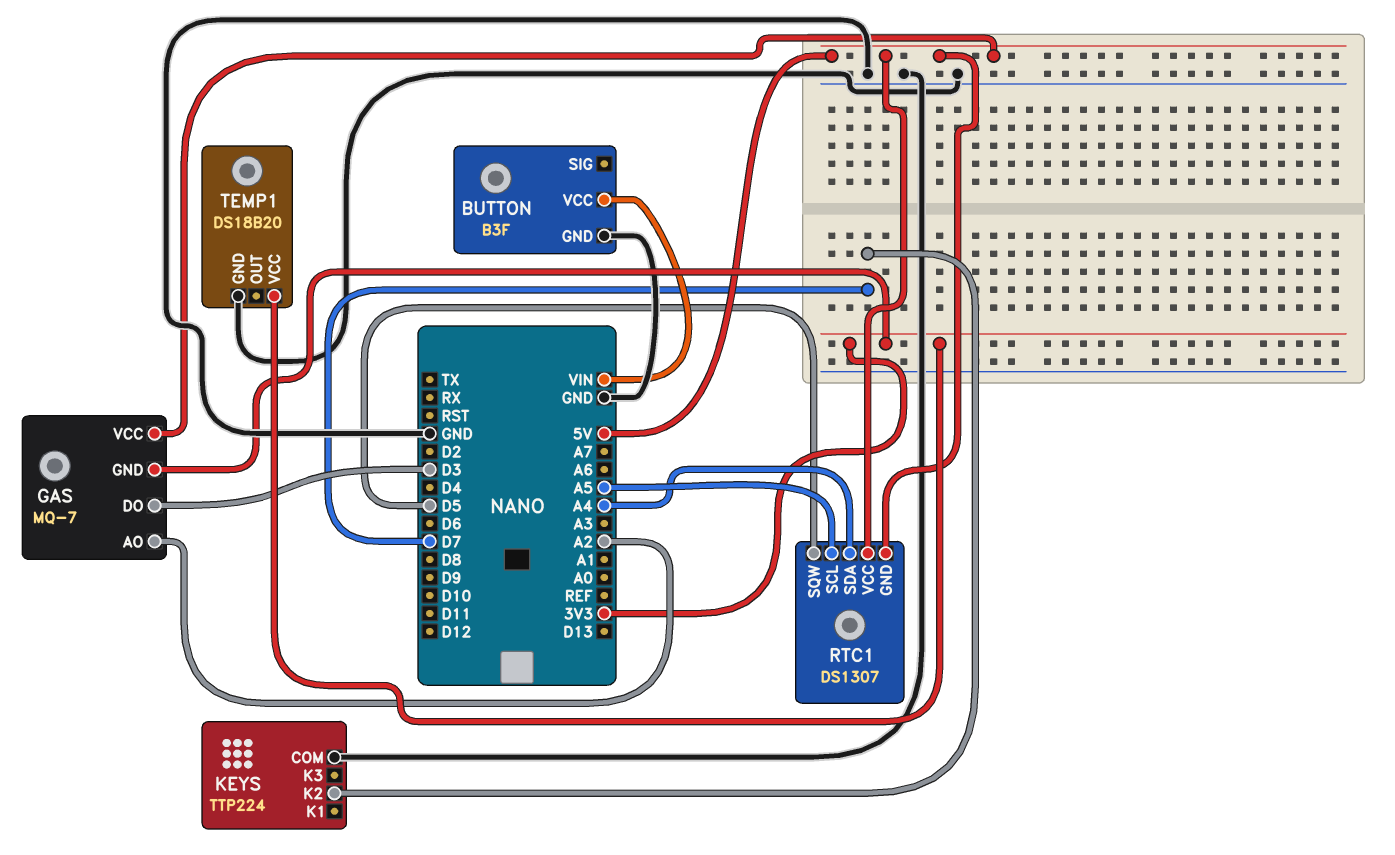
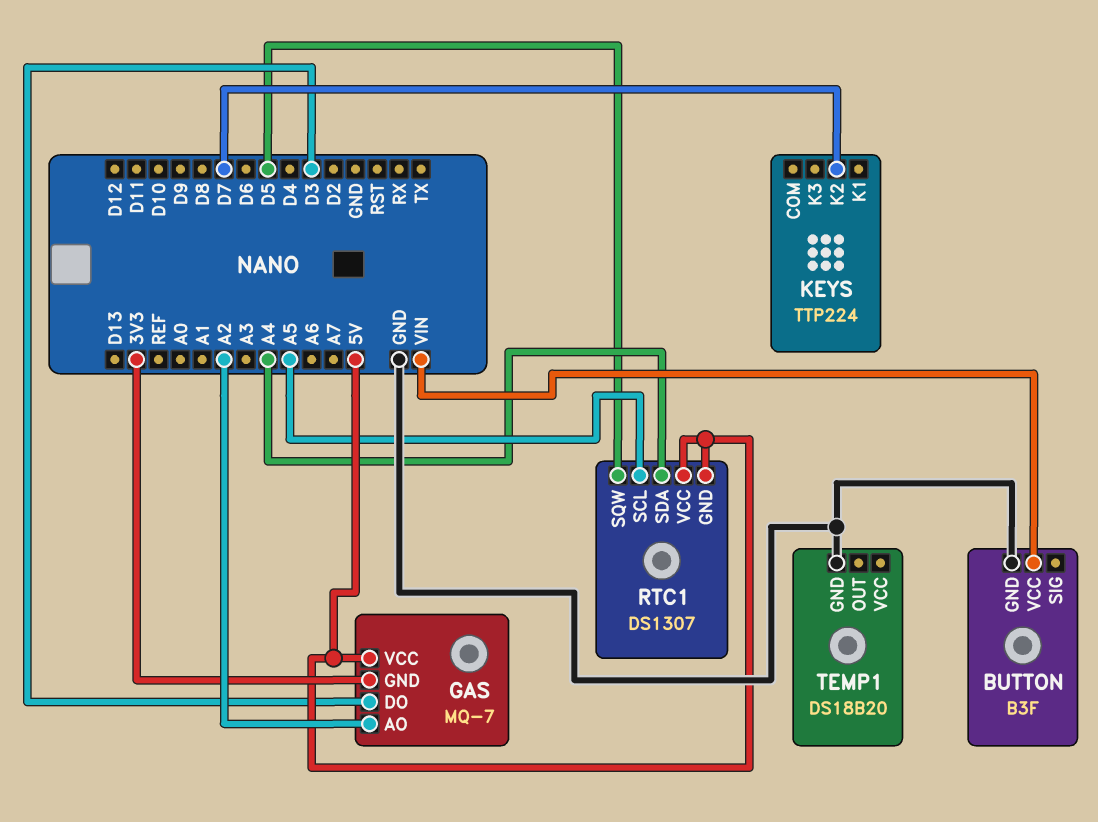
KEYS pin COM: GND -> none
TEMP1 pin VCC: 3V3 -> none

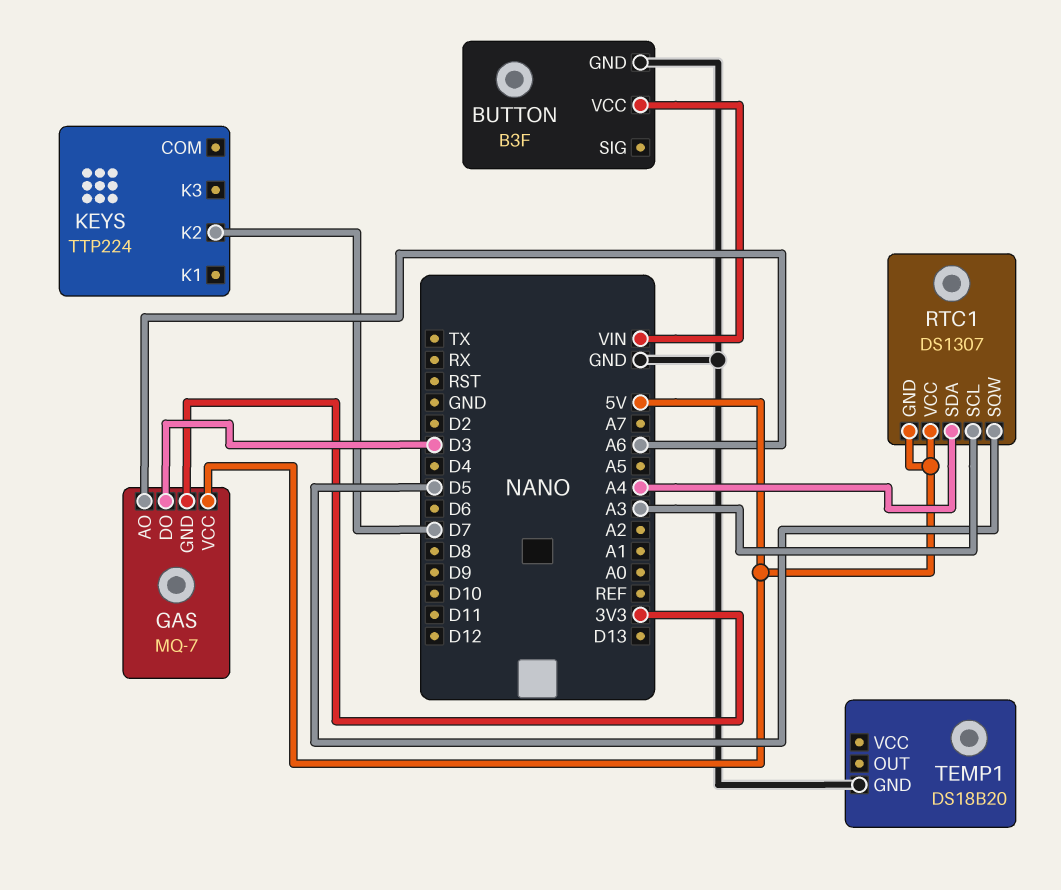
GAS pin AO: A2 -> A6
RTC1 pin SCL: A5 -> A3

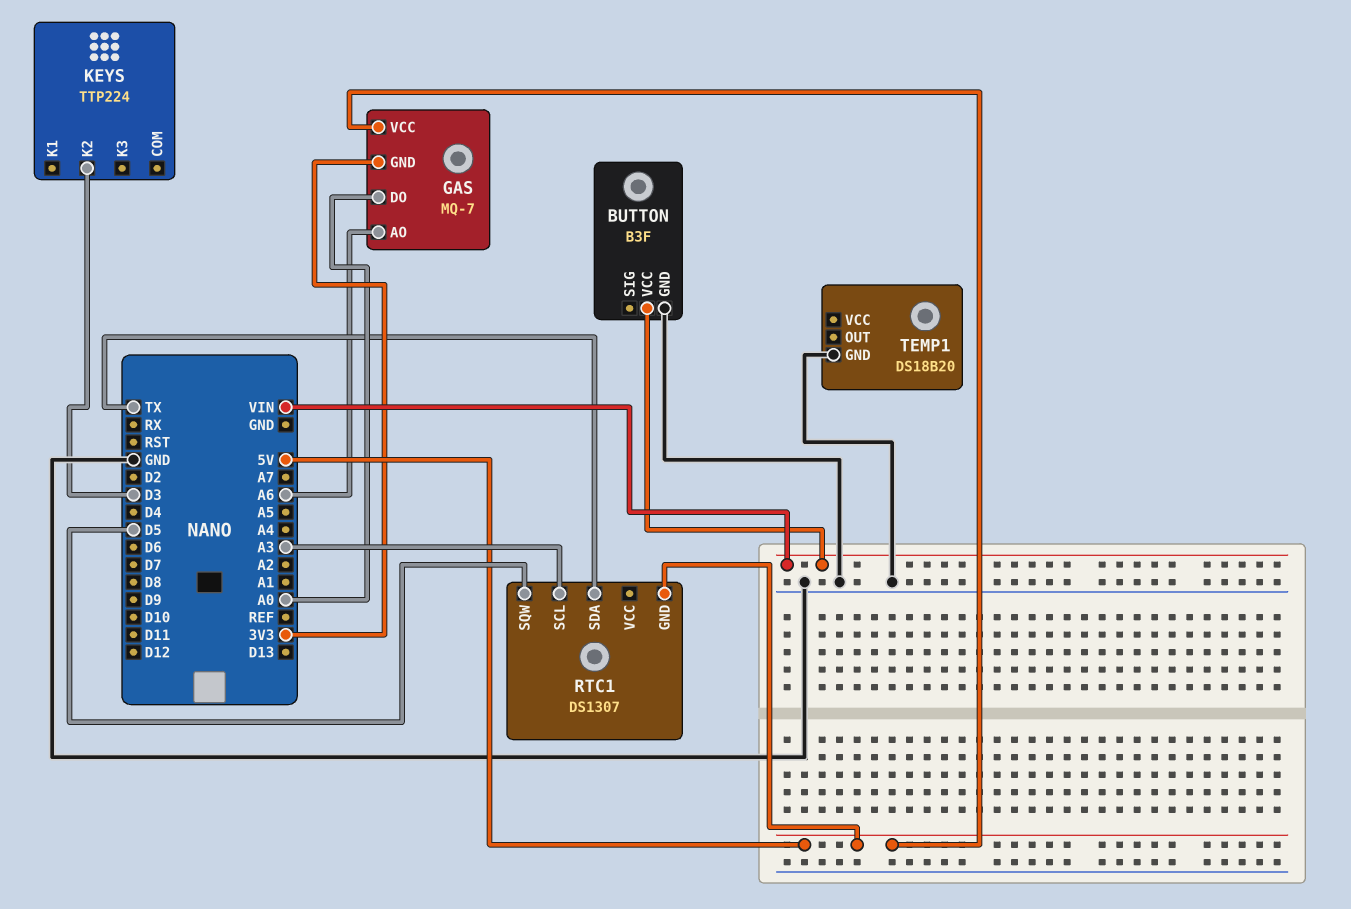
GAS pin DO: D3 -> A0
KEYS pin K2: D7 -> D3
RTC1 pin SDA: A4 -> TX
RTC1 pin VCC: 5V -> none

